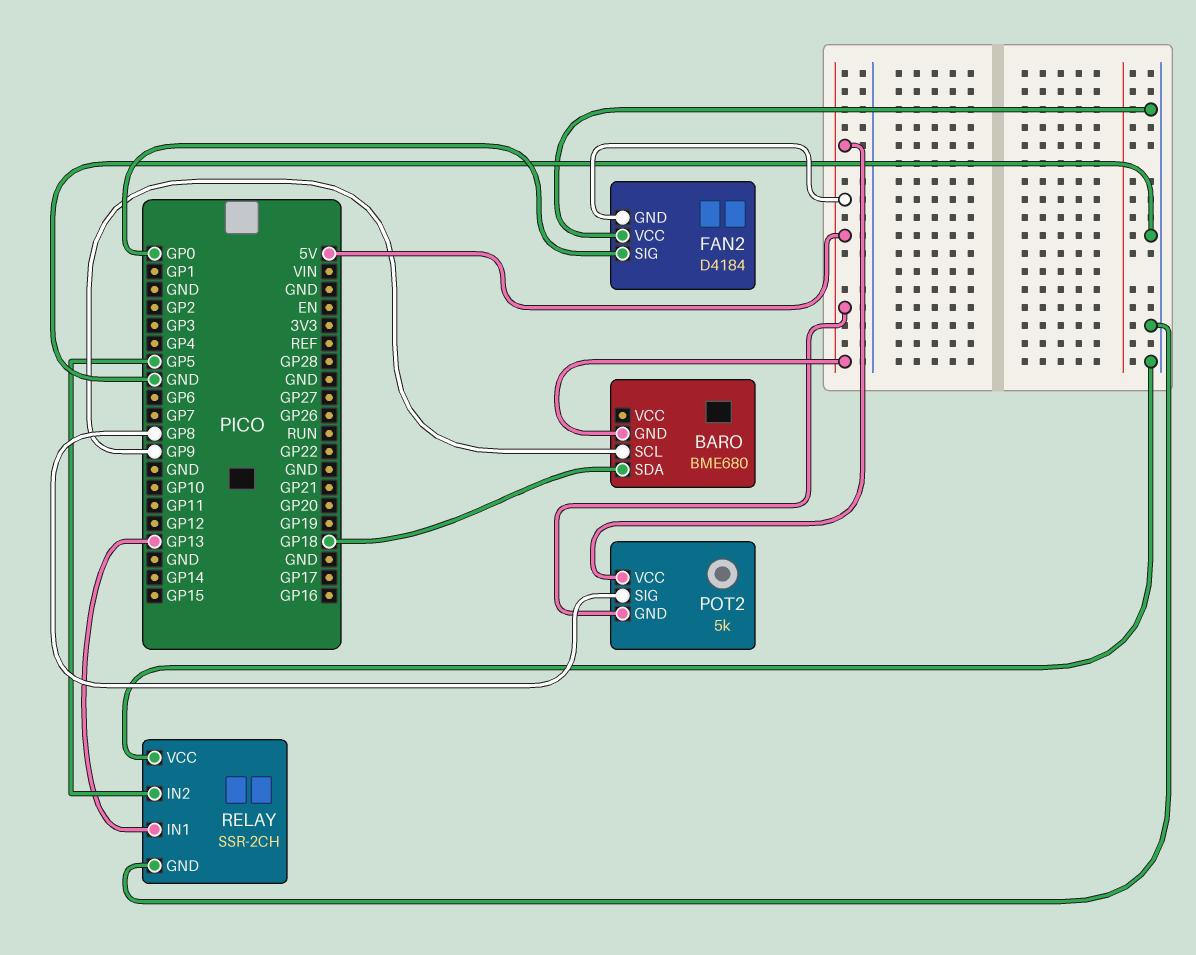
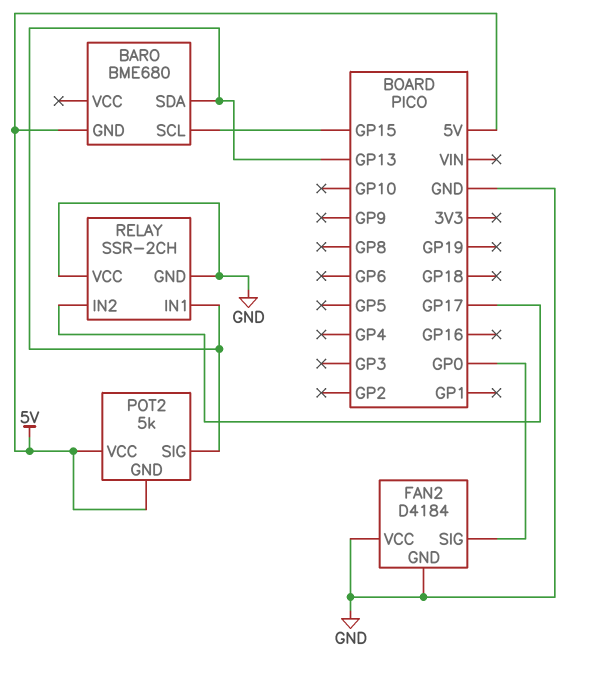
BARO pin SCL: GP9 -> GP15
BARO pin SDA: GP18 -> GP13
FAN2 pin GND: 5V -> GND
POT2 pin SIG: GP8 -> GP13
RELAY pin IN2: GP5 -> GP17

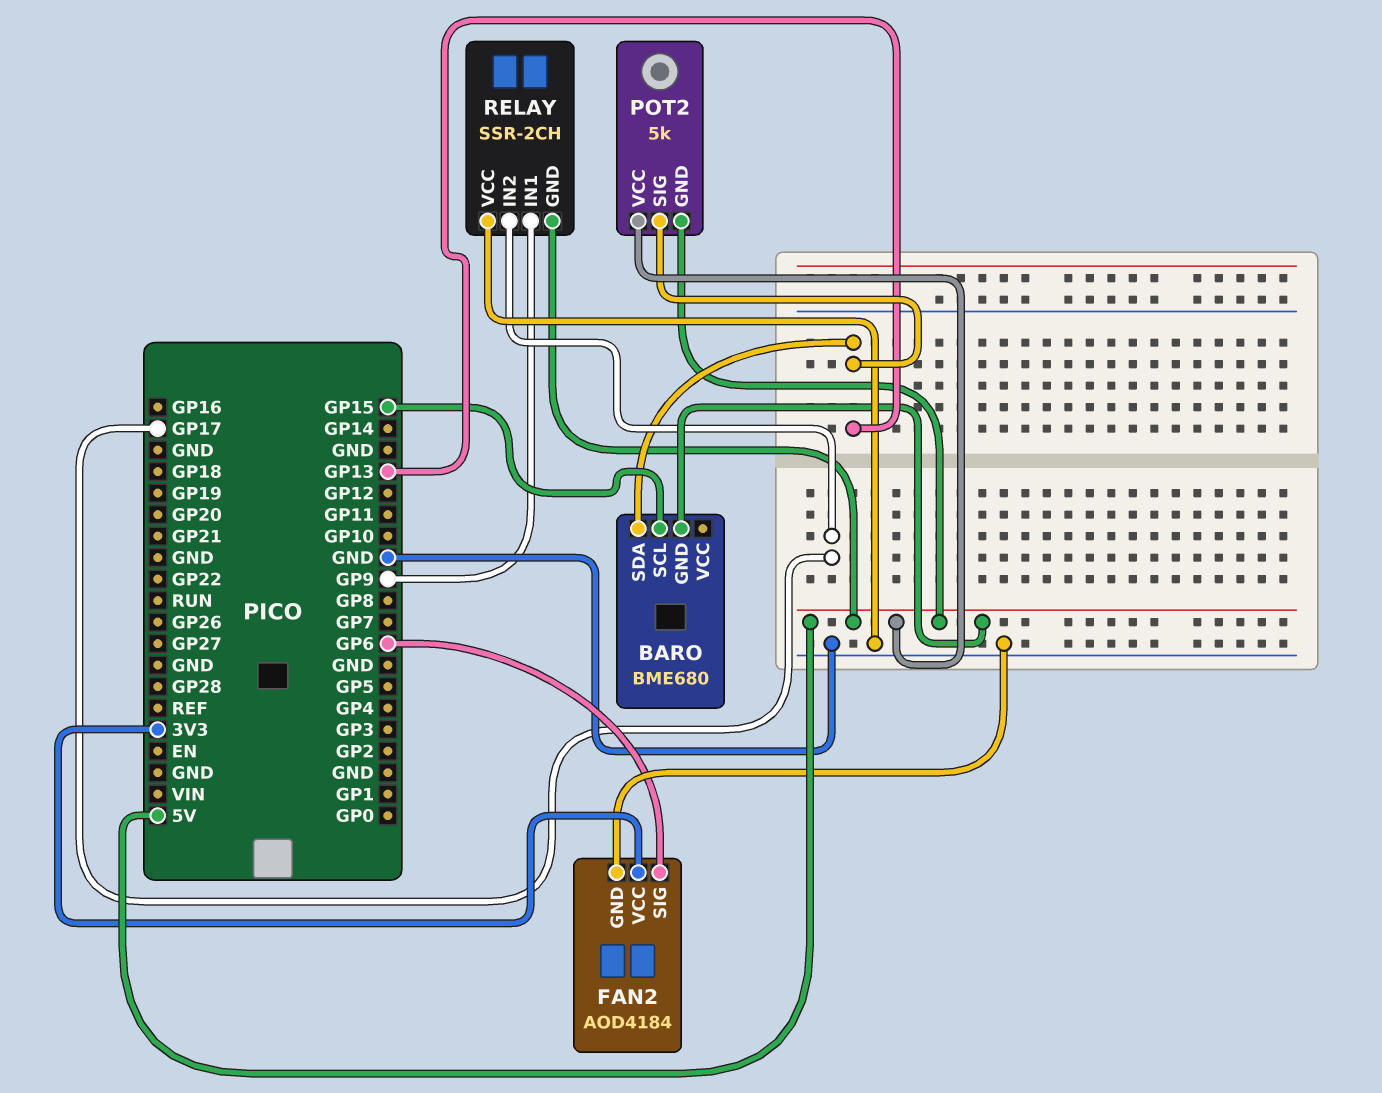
FAN2: D4184 -> AOD4184
FAN2 pin SIG: GP0 -> GP6
FAN2 pin VCC: GND -> 3V3
RELAY pin GND: GND -> 5V
RELAY pin IN1: GP13 -> GP9

